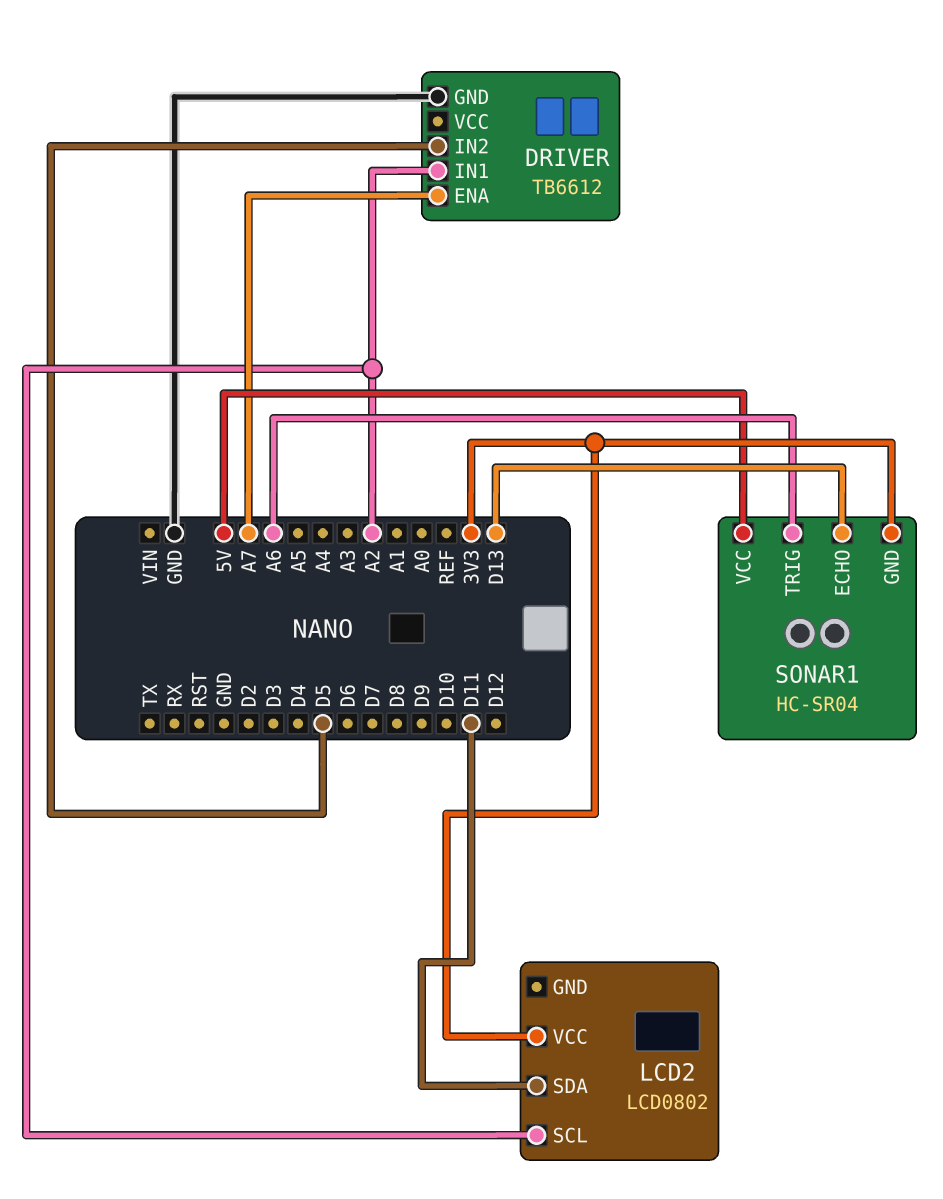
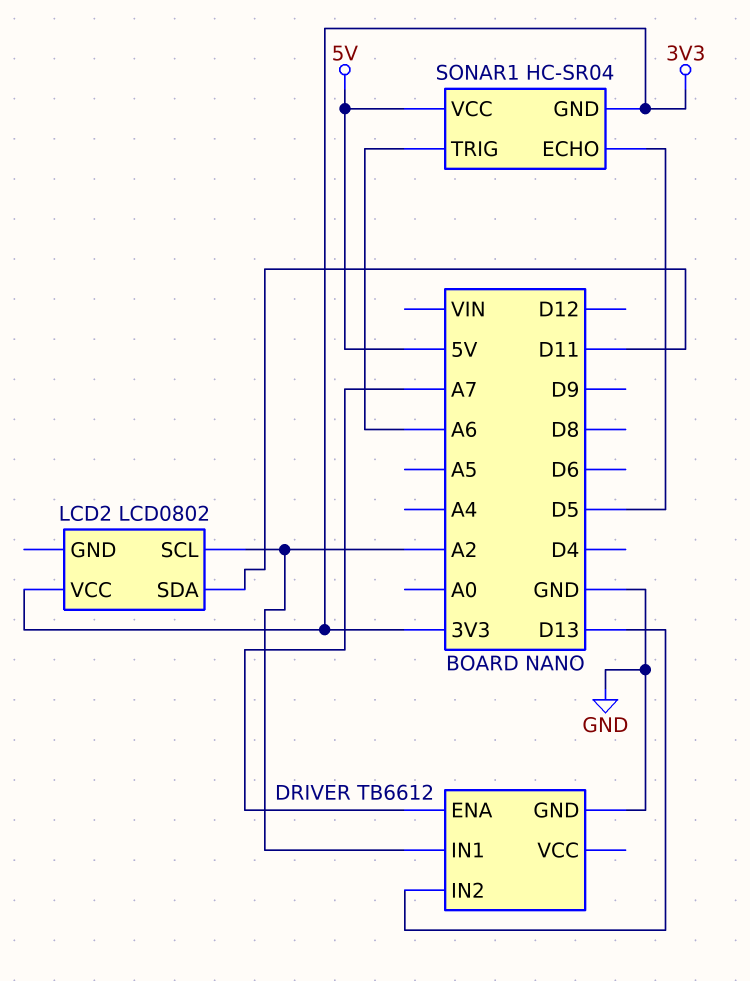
DRIVER pin IN2: D5 -> D13
SONAR1 pin ECHO: D13 -> D5

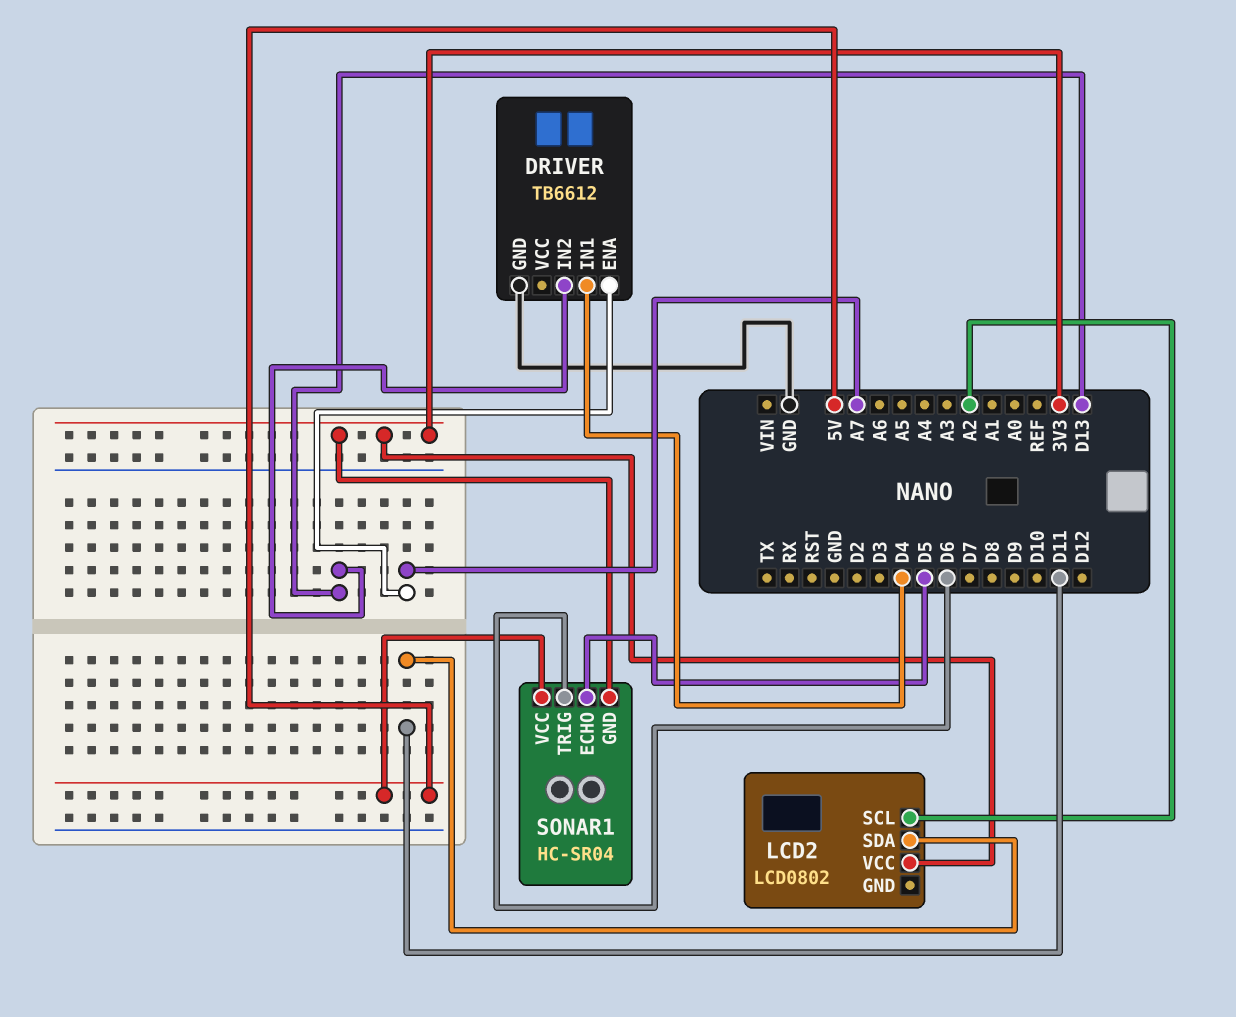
DRIVER pin IN1: A2 -> D4
SONAR1 pin TRIG: A6 -> D6

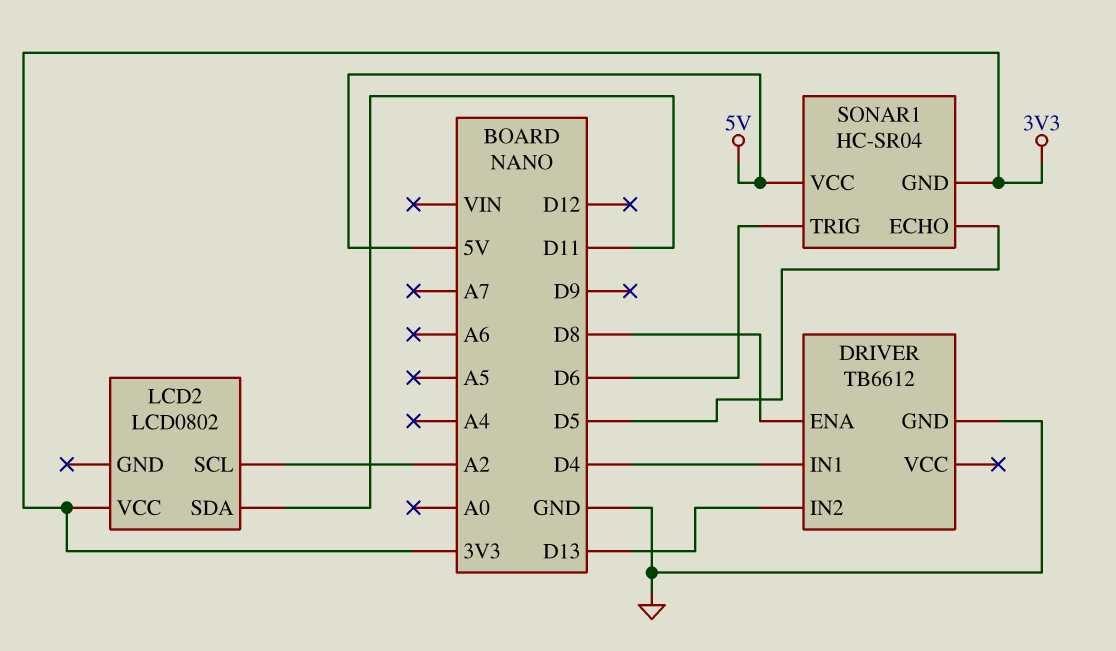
DRIVER pin ENA: A7 -> D8

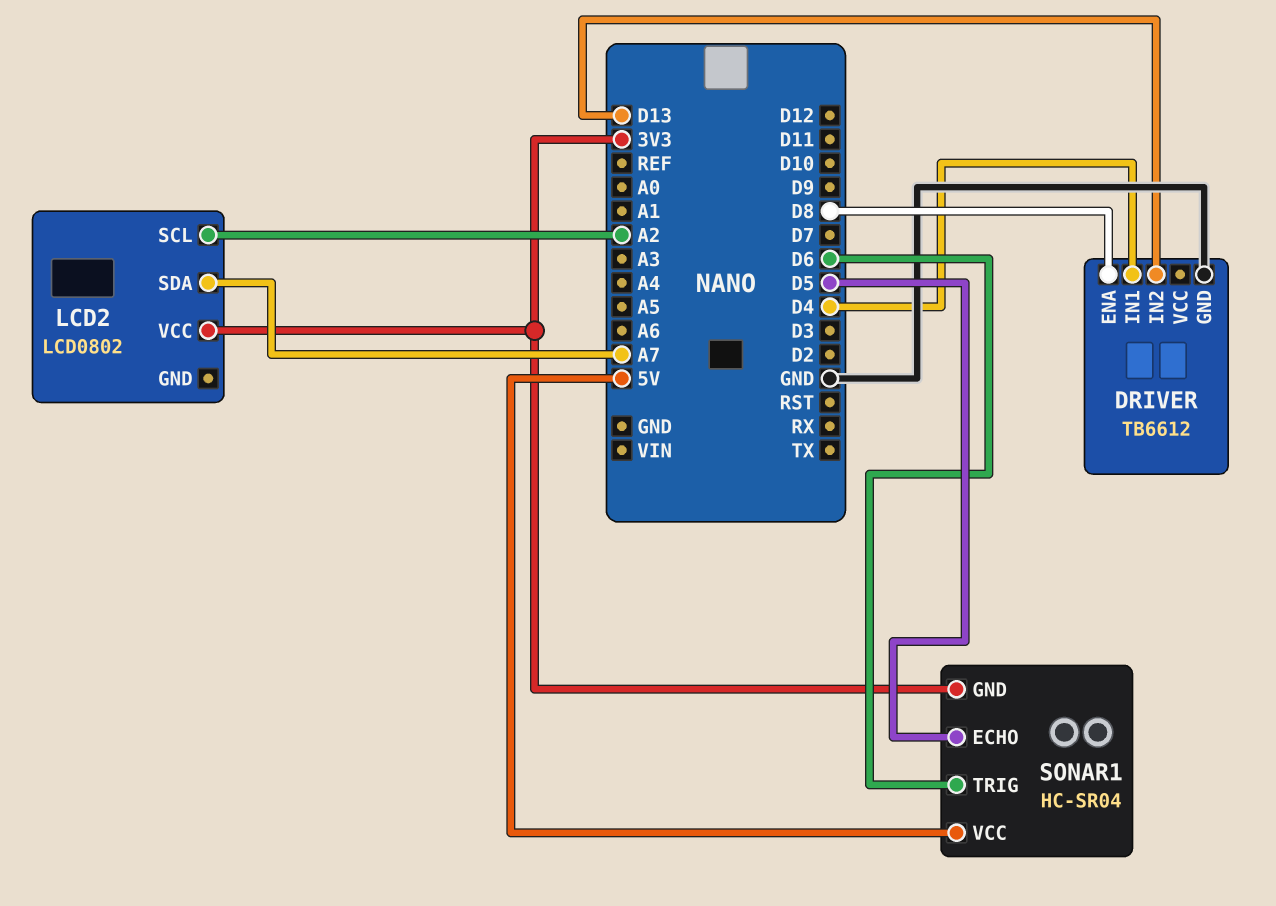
LCD2 pin SDA: D11 -> A7

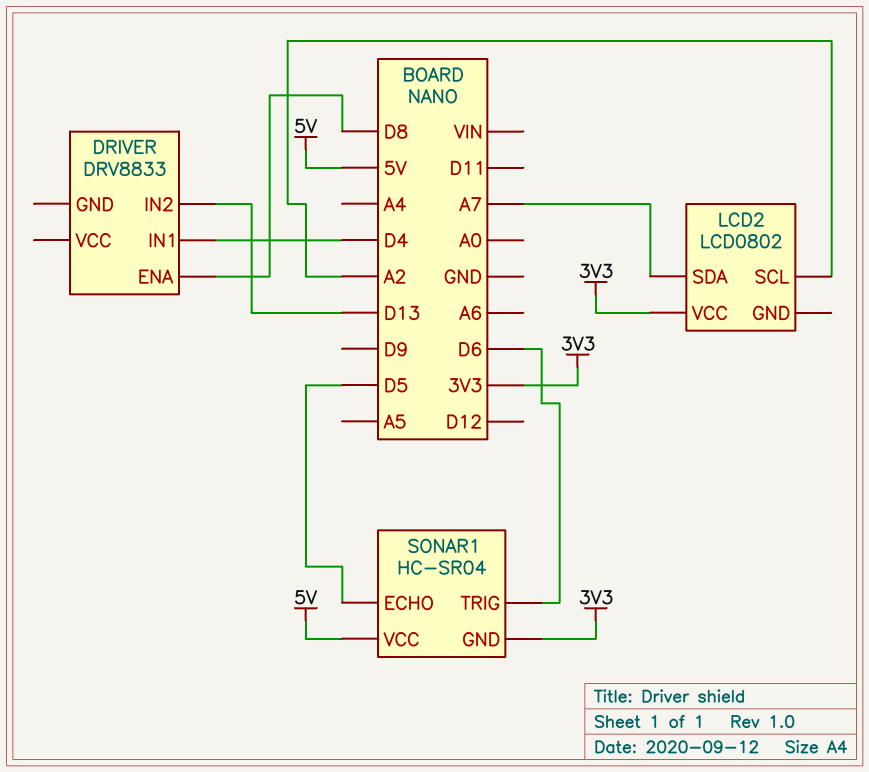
DRIVER: TB6612 -> DRV8833
DRIVER pin GND: GND -> none

